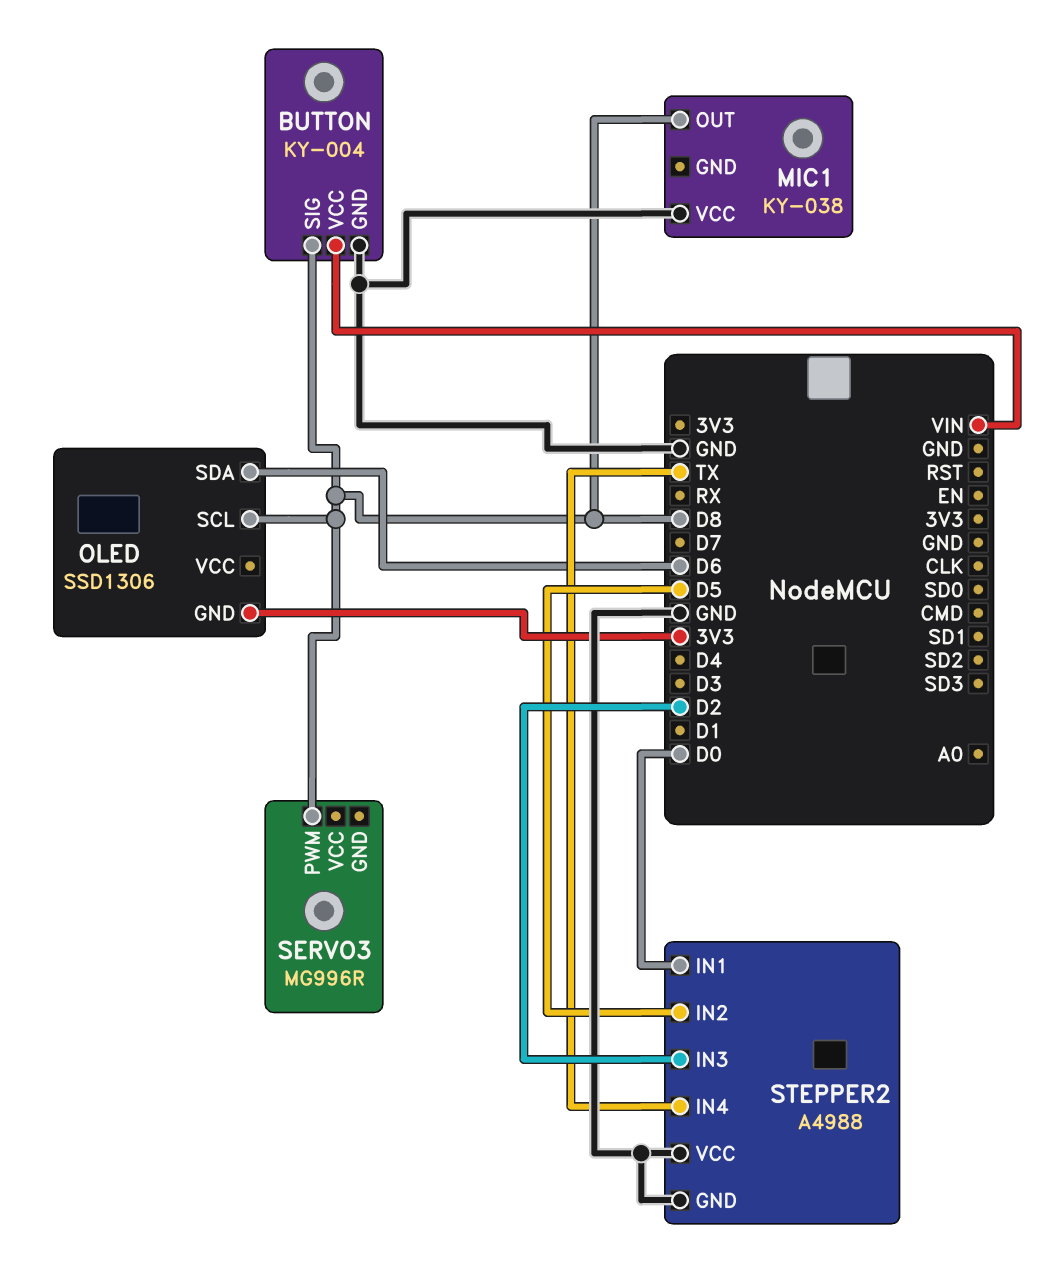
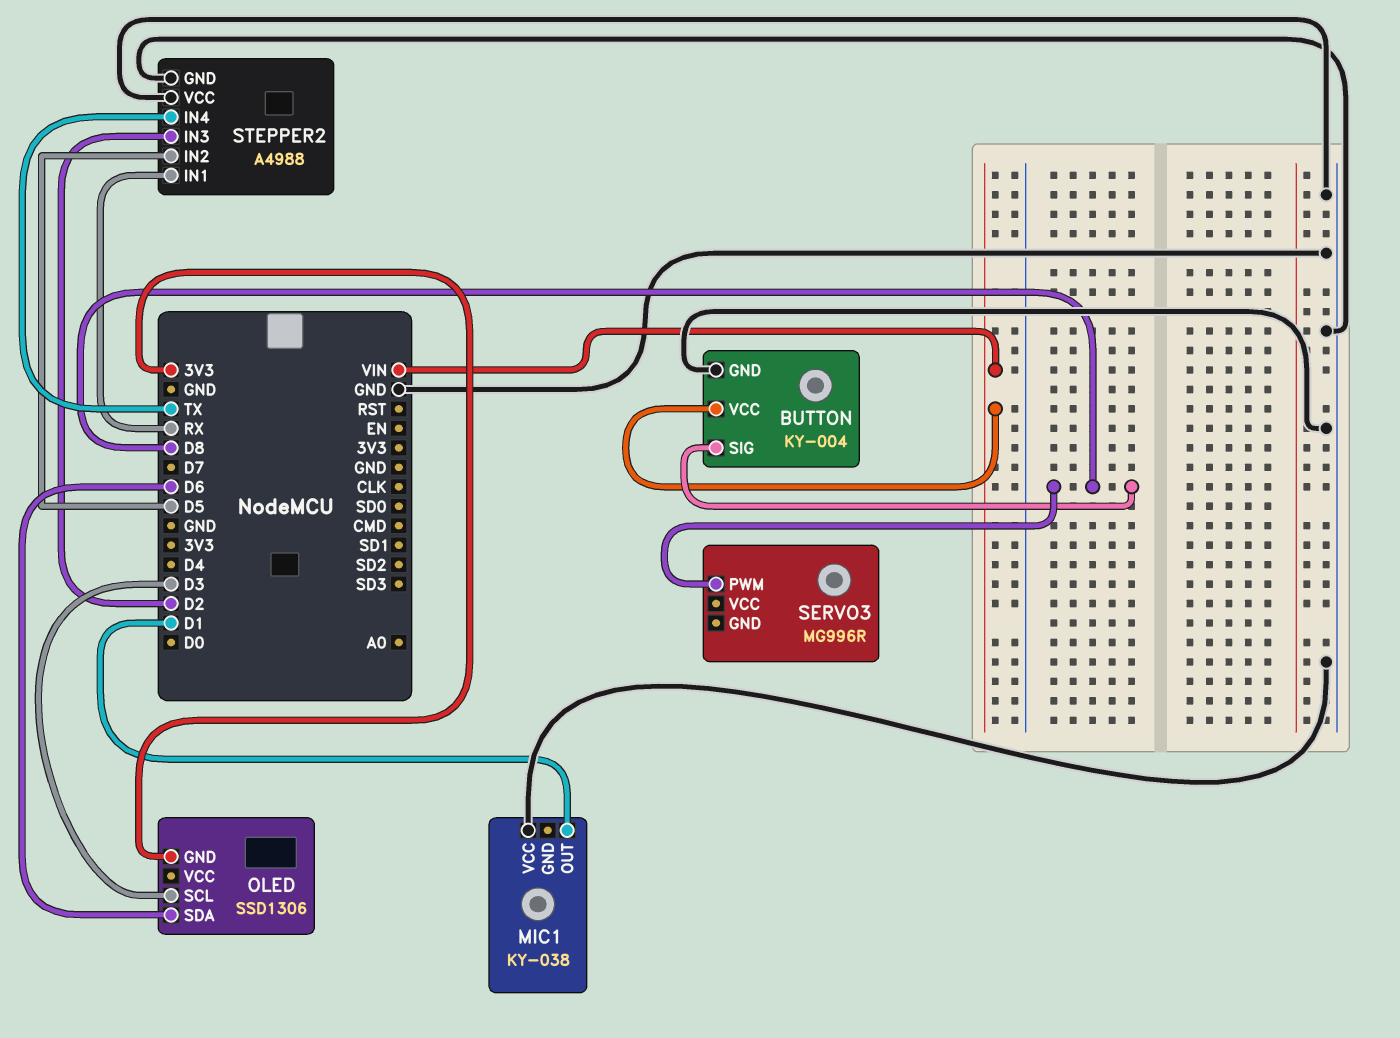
MIC1 pin OUT: D8 -> D1
OLED pin SCL: D8 -> D3
STEPPER2 pin IN1: D0 -> RX

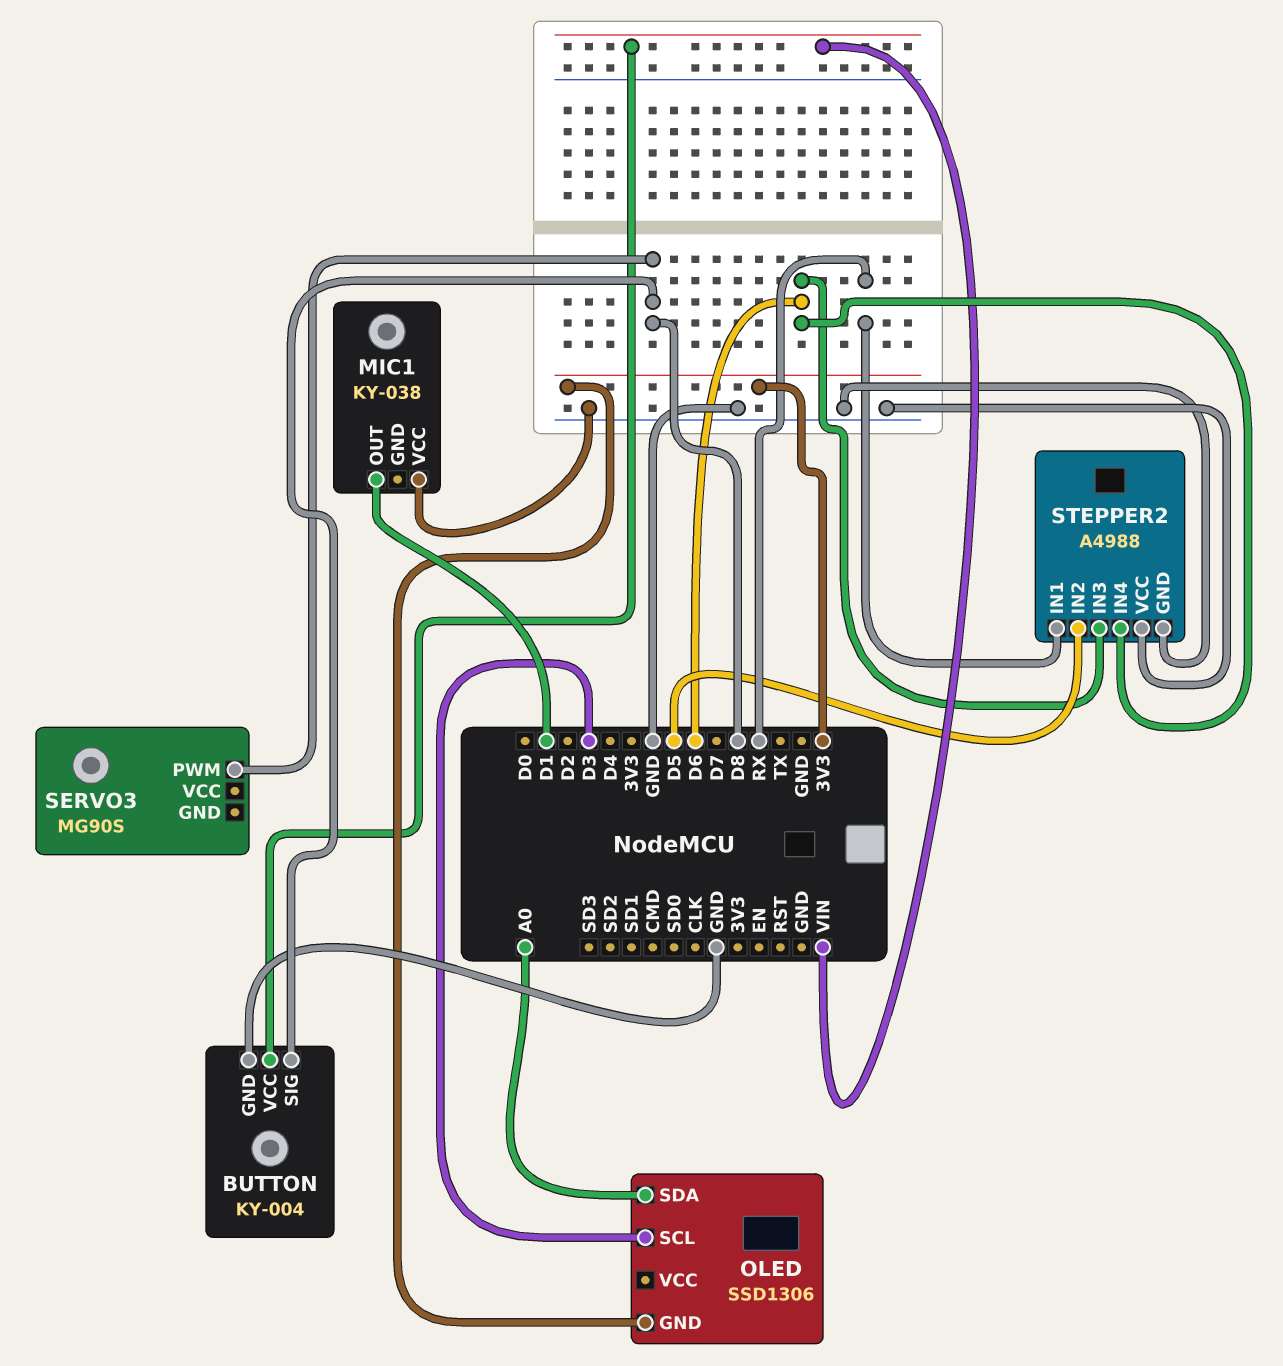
OLED pin SDA: D6 -> A0
SERVO3: MG996R -> MG90S
STEPPER2 pin IN3: D2 -> D6
STEPPER2 pin IN4: TX -> D6

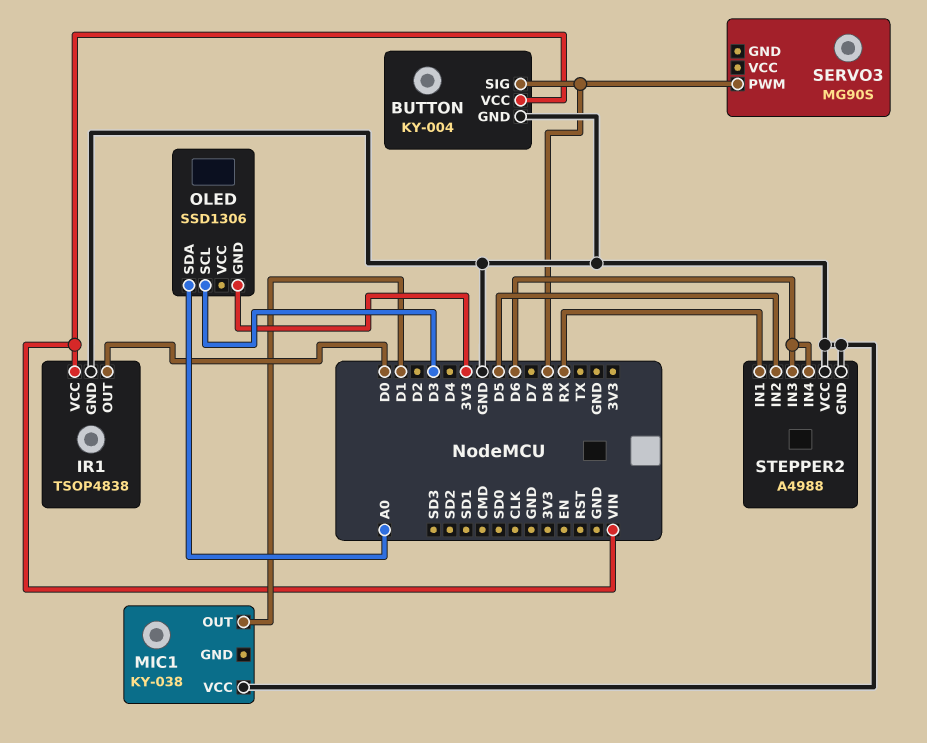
IR1: none -> TSOP4838
IR1 pin GND: none -> GND
IR1 pin OUT: none -> D0
IR1 pin VCC: none -> VIN

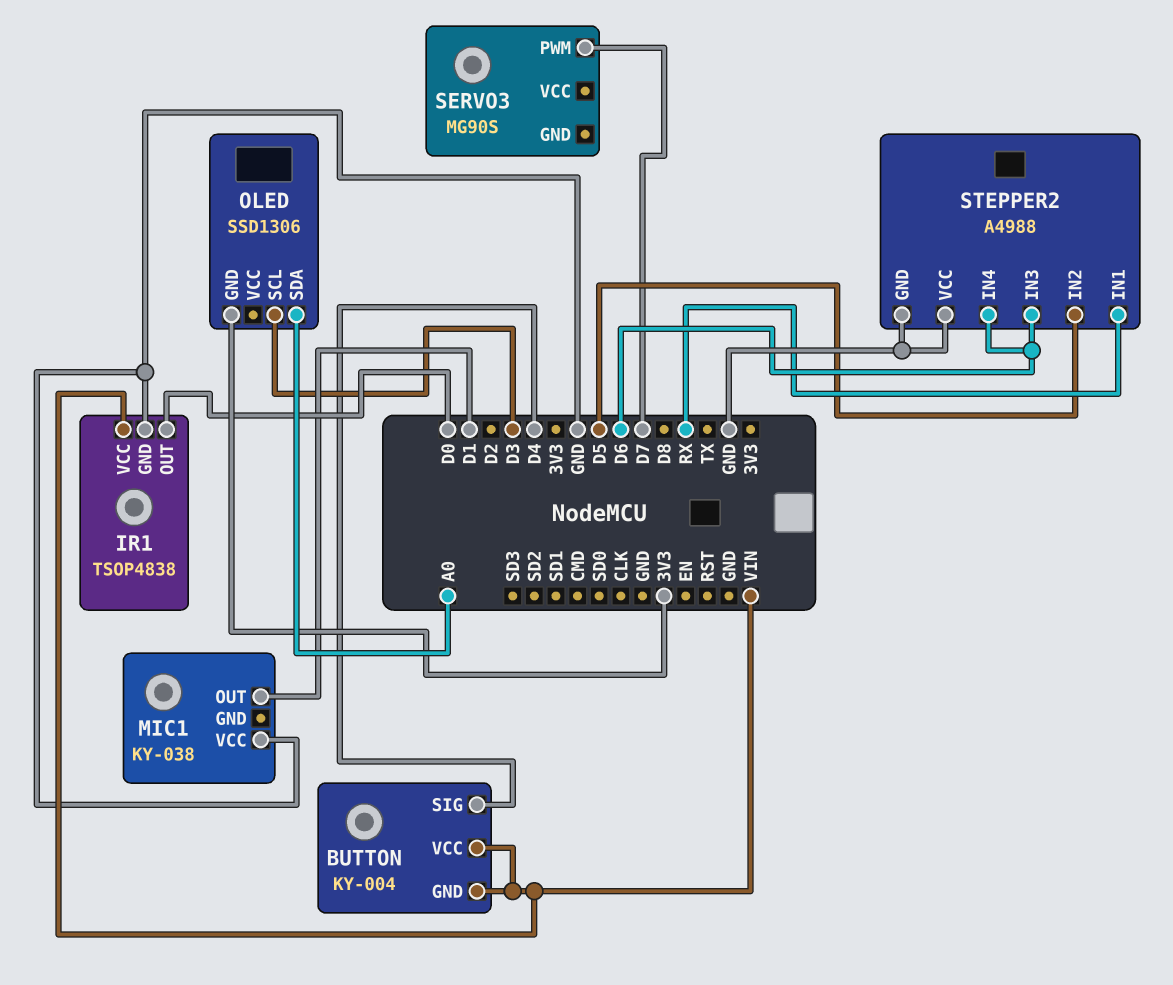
BUTTON pin GND: GND -> VIN
BUTTON pin SIG: D8 -> D4
SERVO3 pin PWM: D8 -> D7

